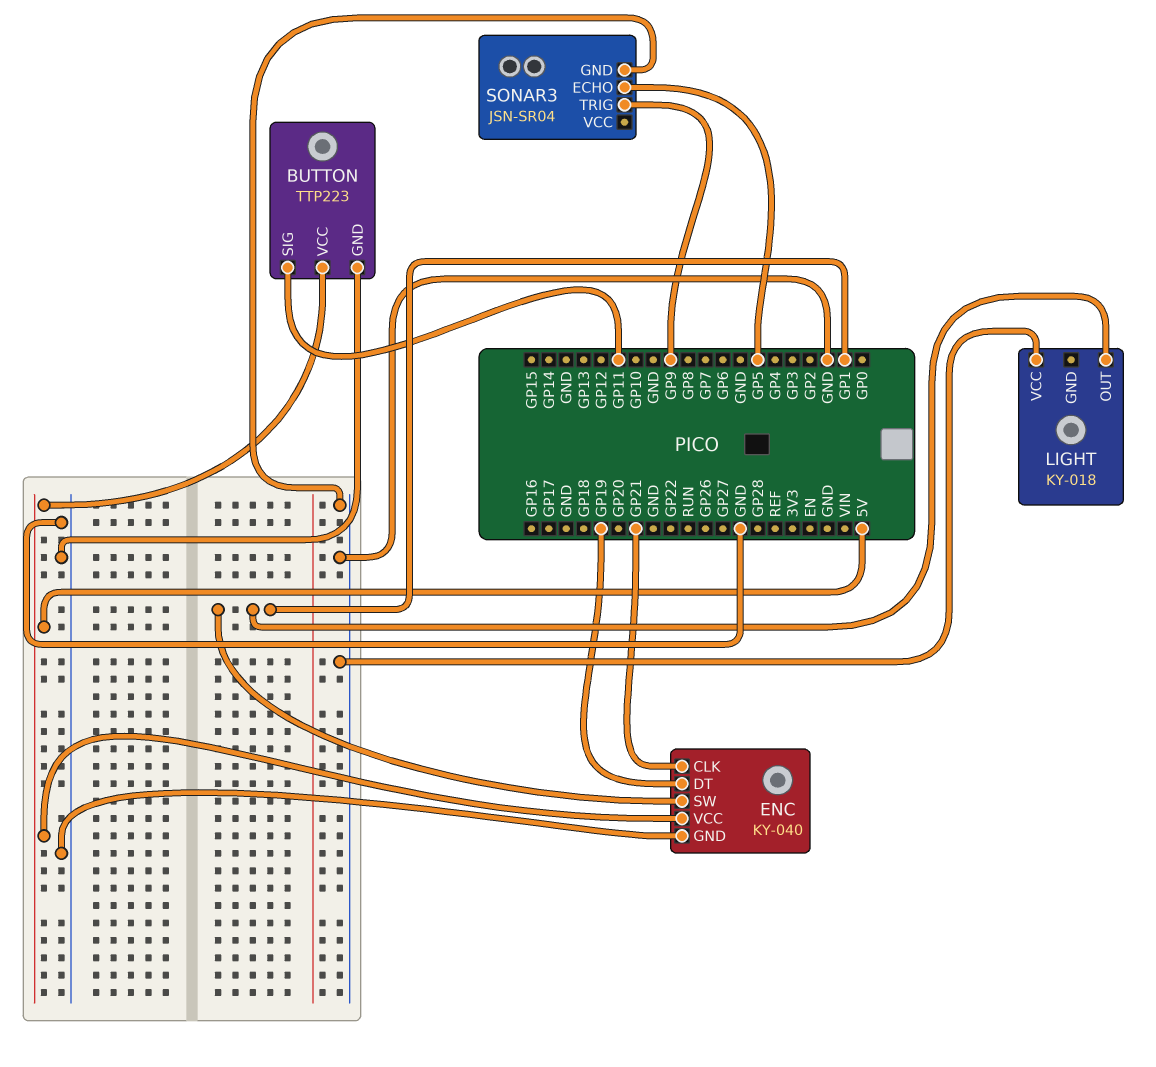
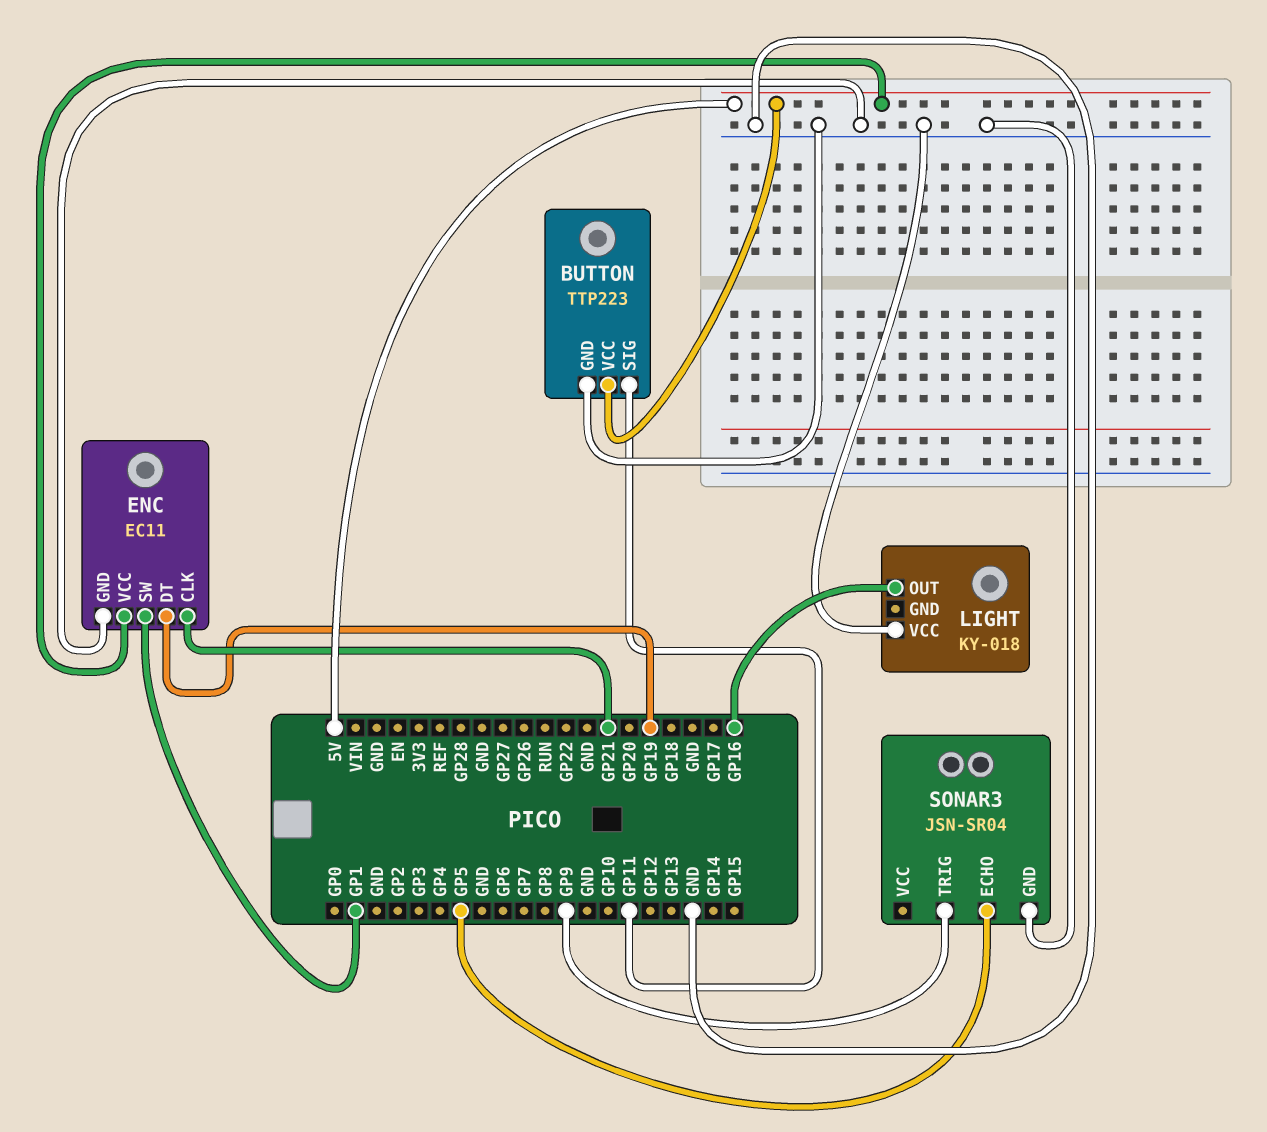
ENC: KY-040 -> EC11
LIGHT pin OUT: GP1 -> GP16

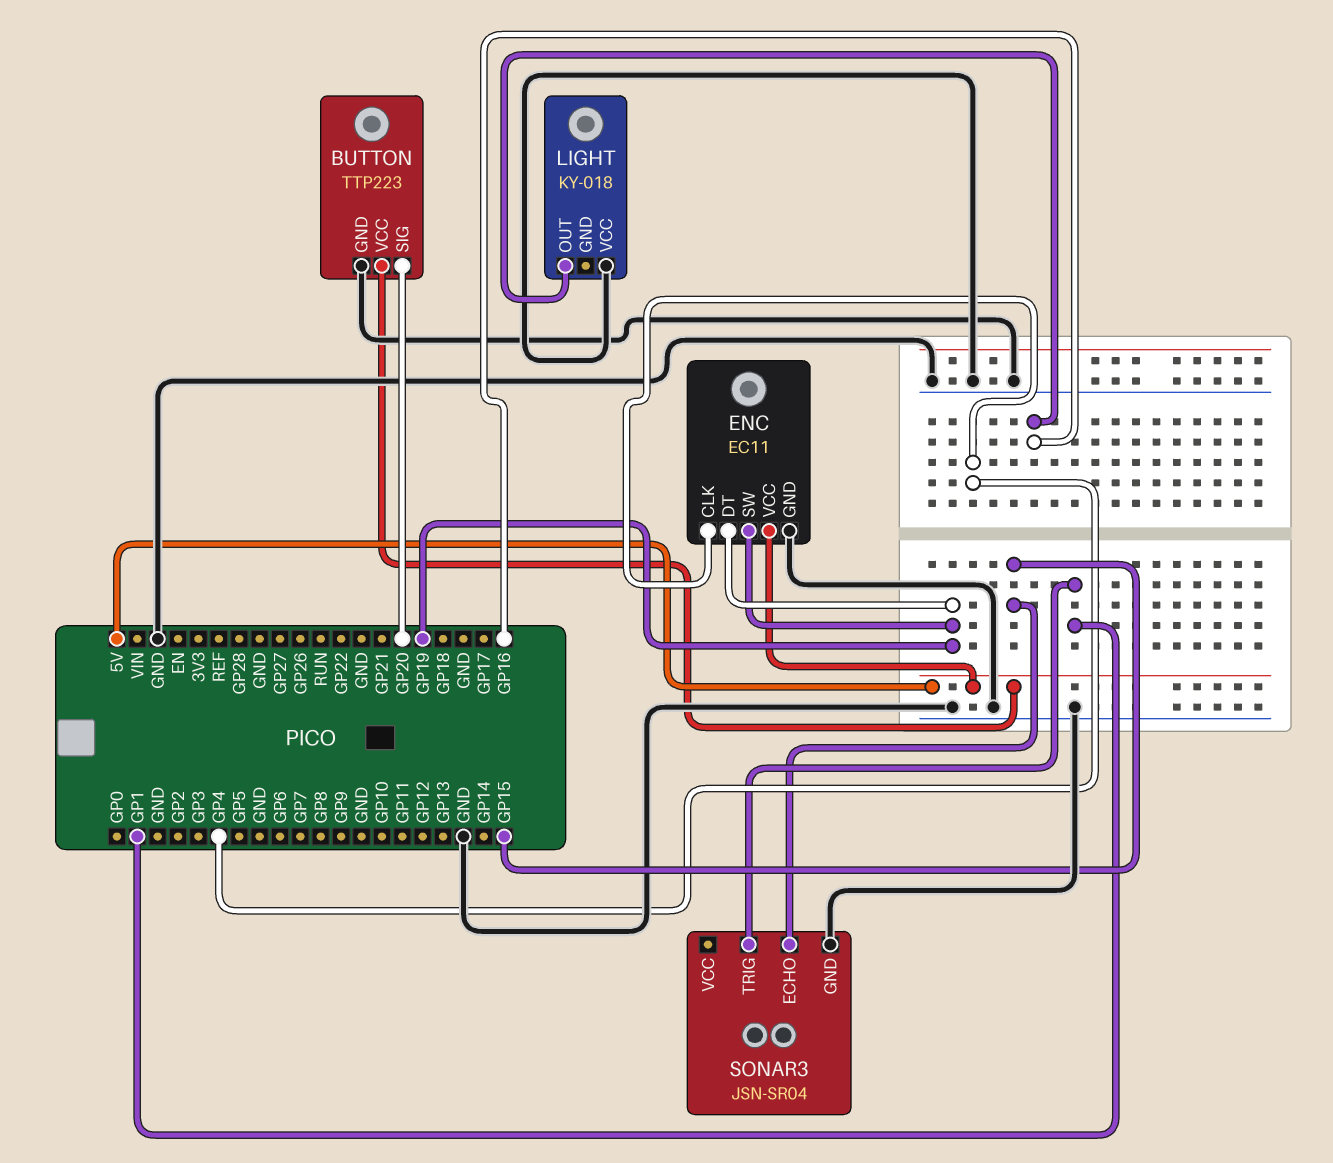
BUTTON pin SIG: GP11 -> GP20
ENC pin CLK: GP21 -> GP4
ENC pin SW: GP1 -> GP19
SONAR3 pin ECHO: GP5 -> GP15
SONAR3 pin TRIG: GP9 -> GP1

